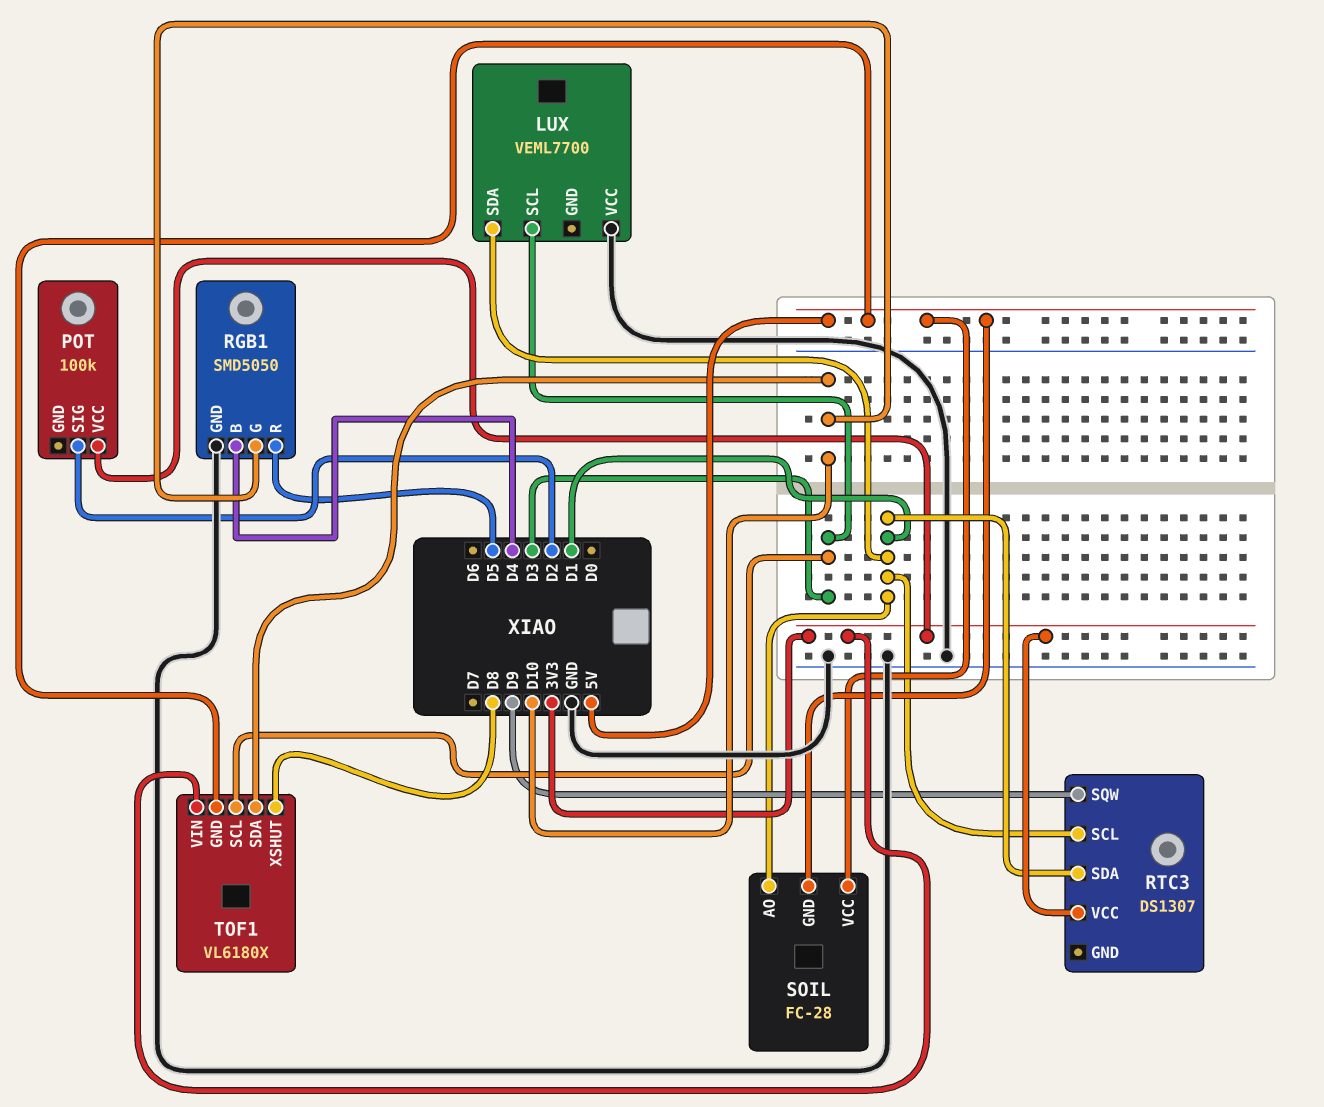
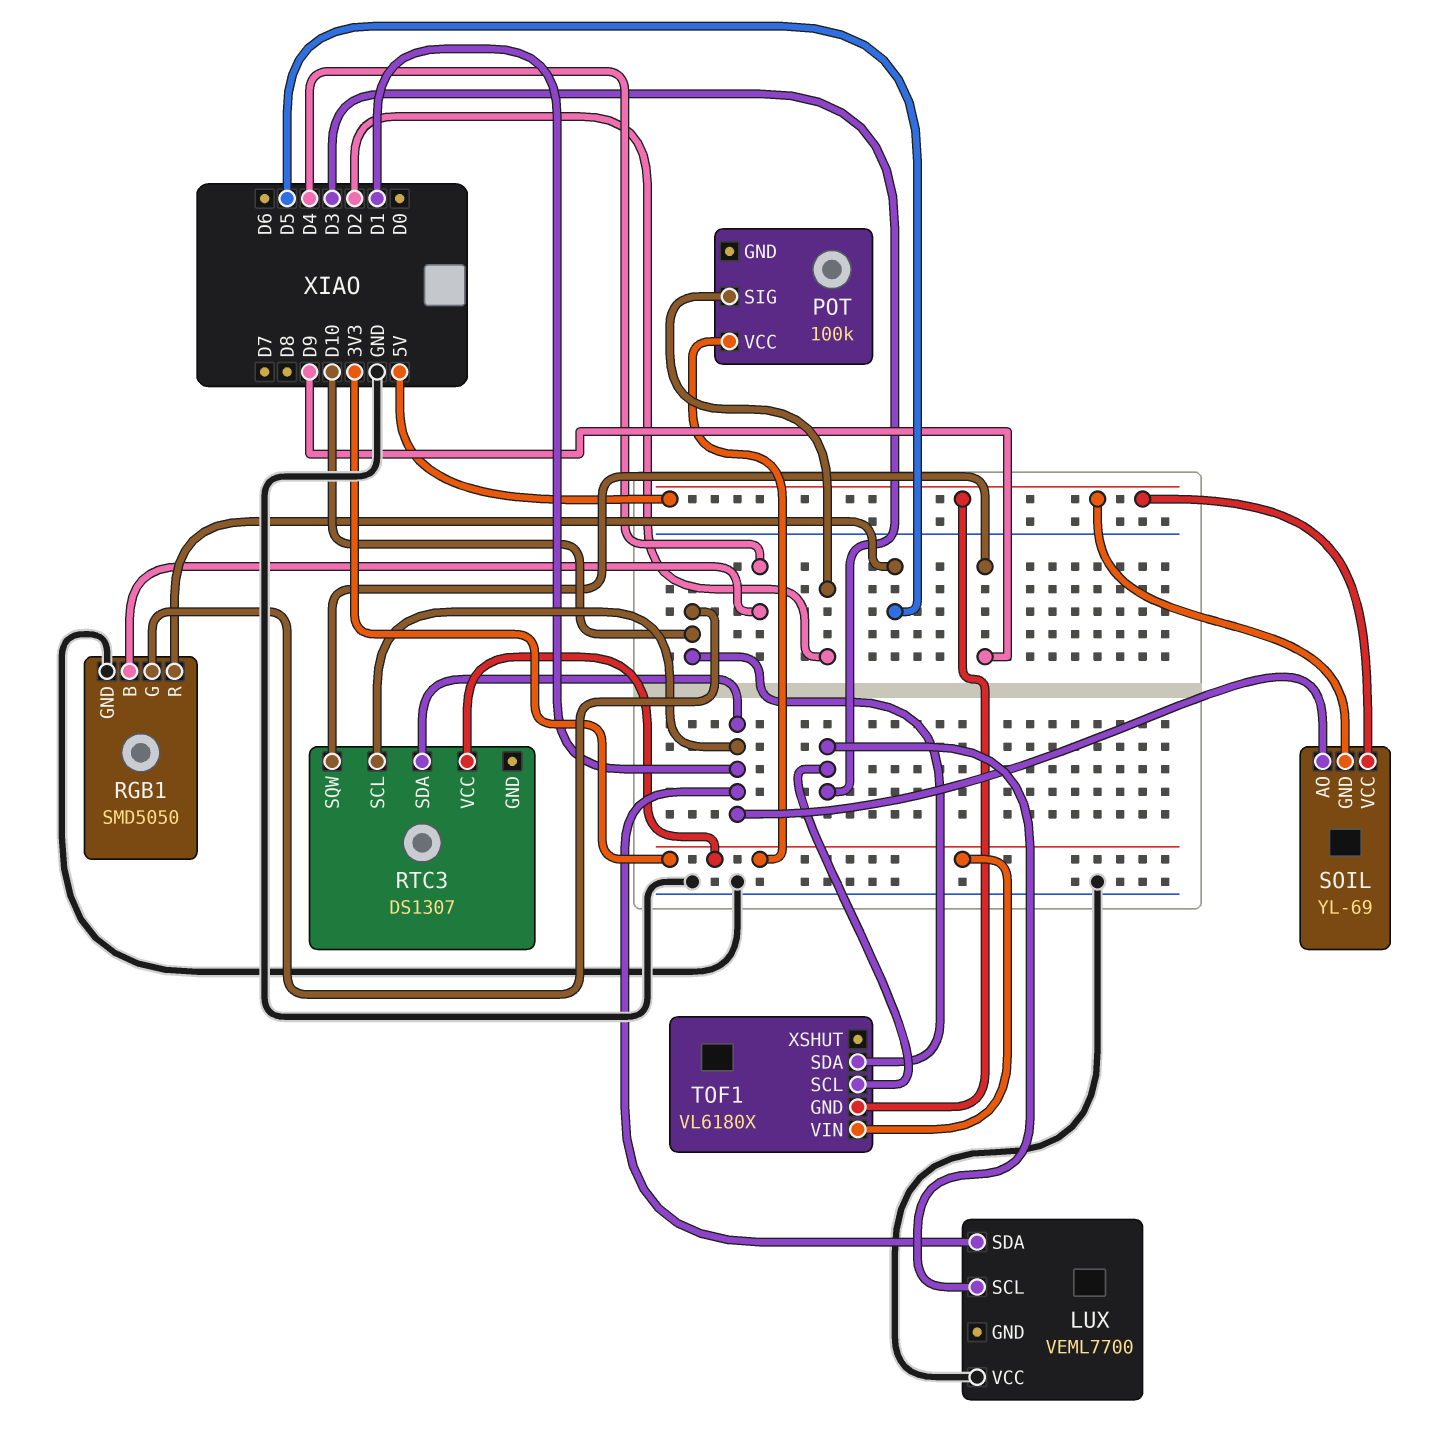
SOIL: FC-28 -> YL-69
TOF1 pin XSHUT: D8 -> none

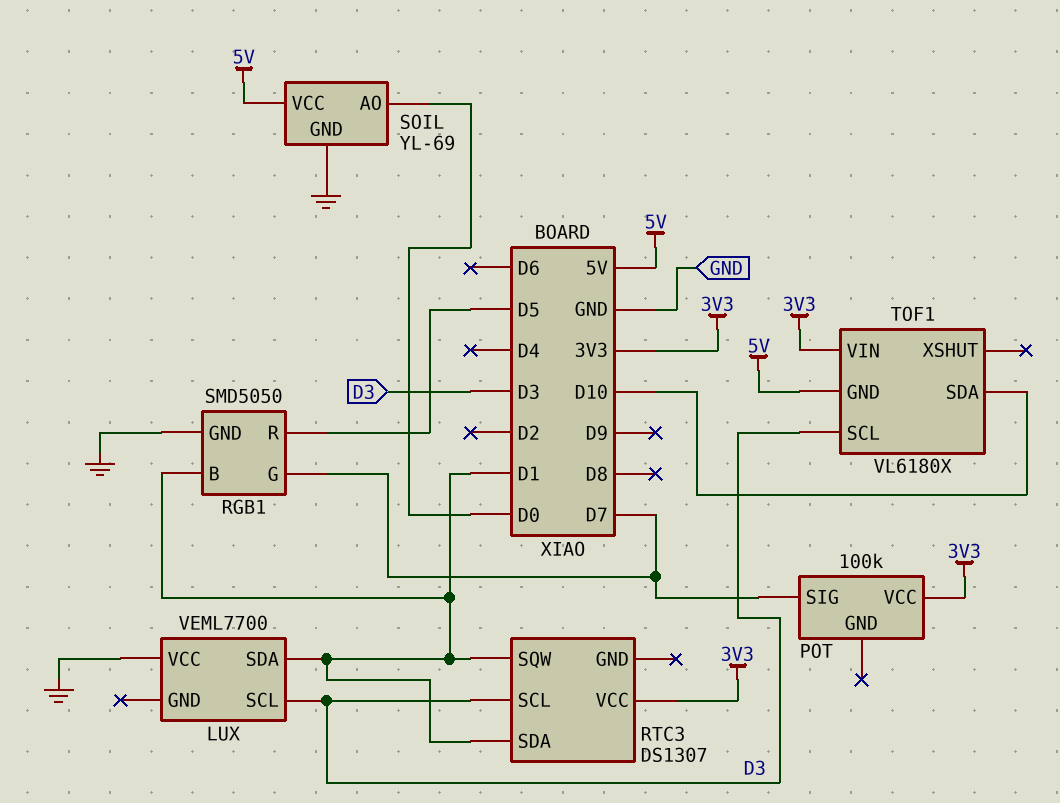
POT pin SIG: D2 -> D7
RGB1 pin B: D4 -> D1
RGB1 pin G: D10 -> D7
RTC3 pin SCL: D1 -> D3
RTC3 pin SQW: D9 -> D1
SOIL pin AO: D1 -> D0
SOIL pin GND: 5V -> GND

